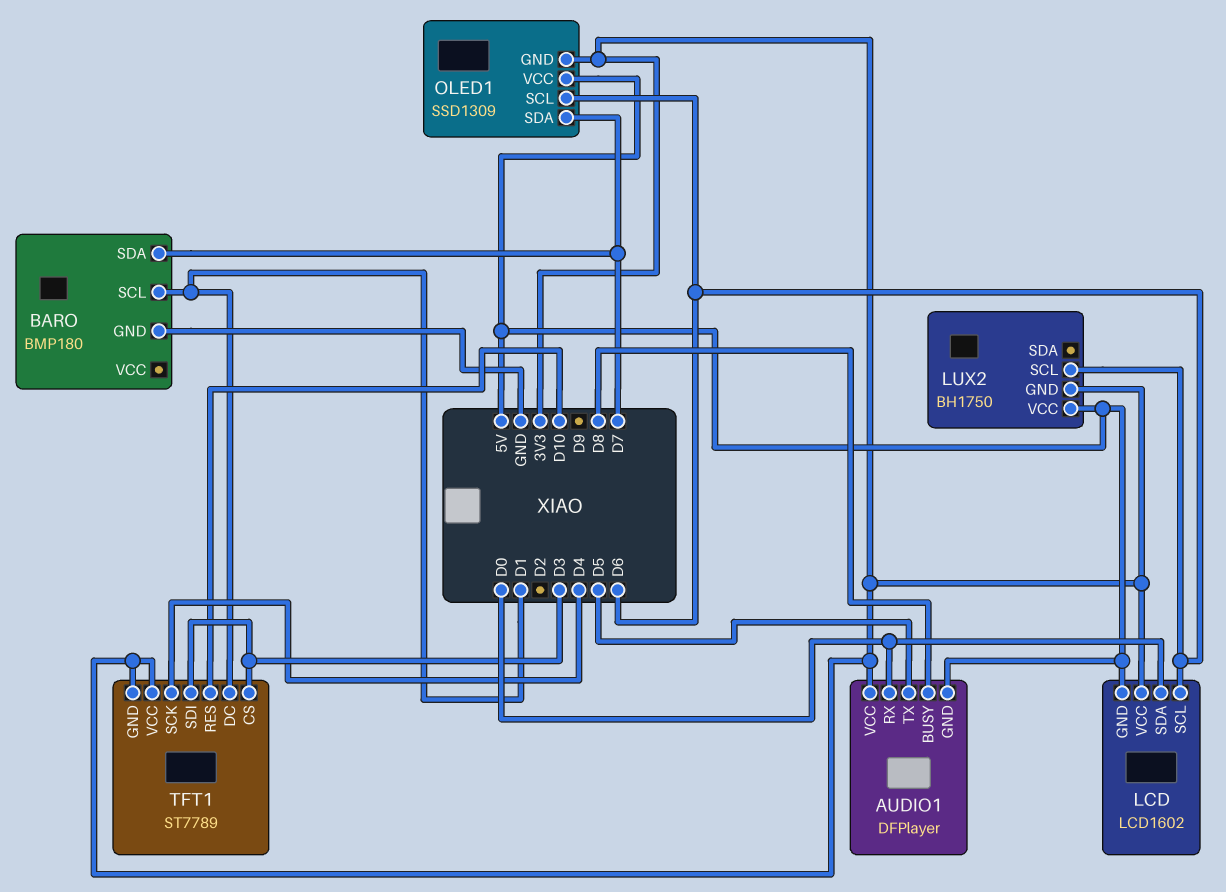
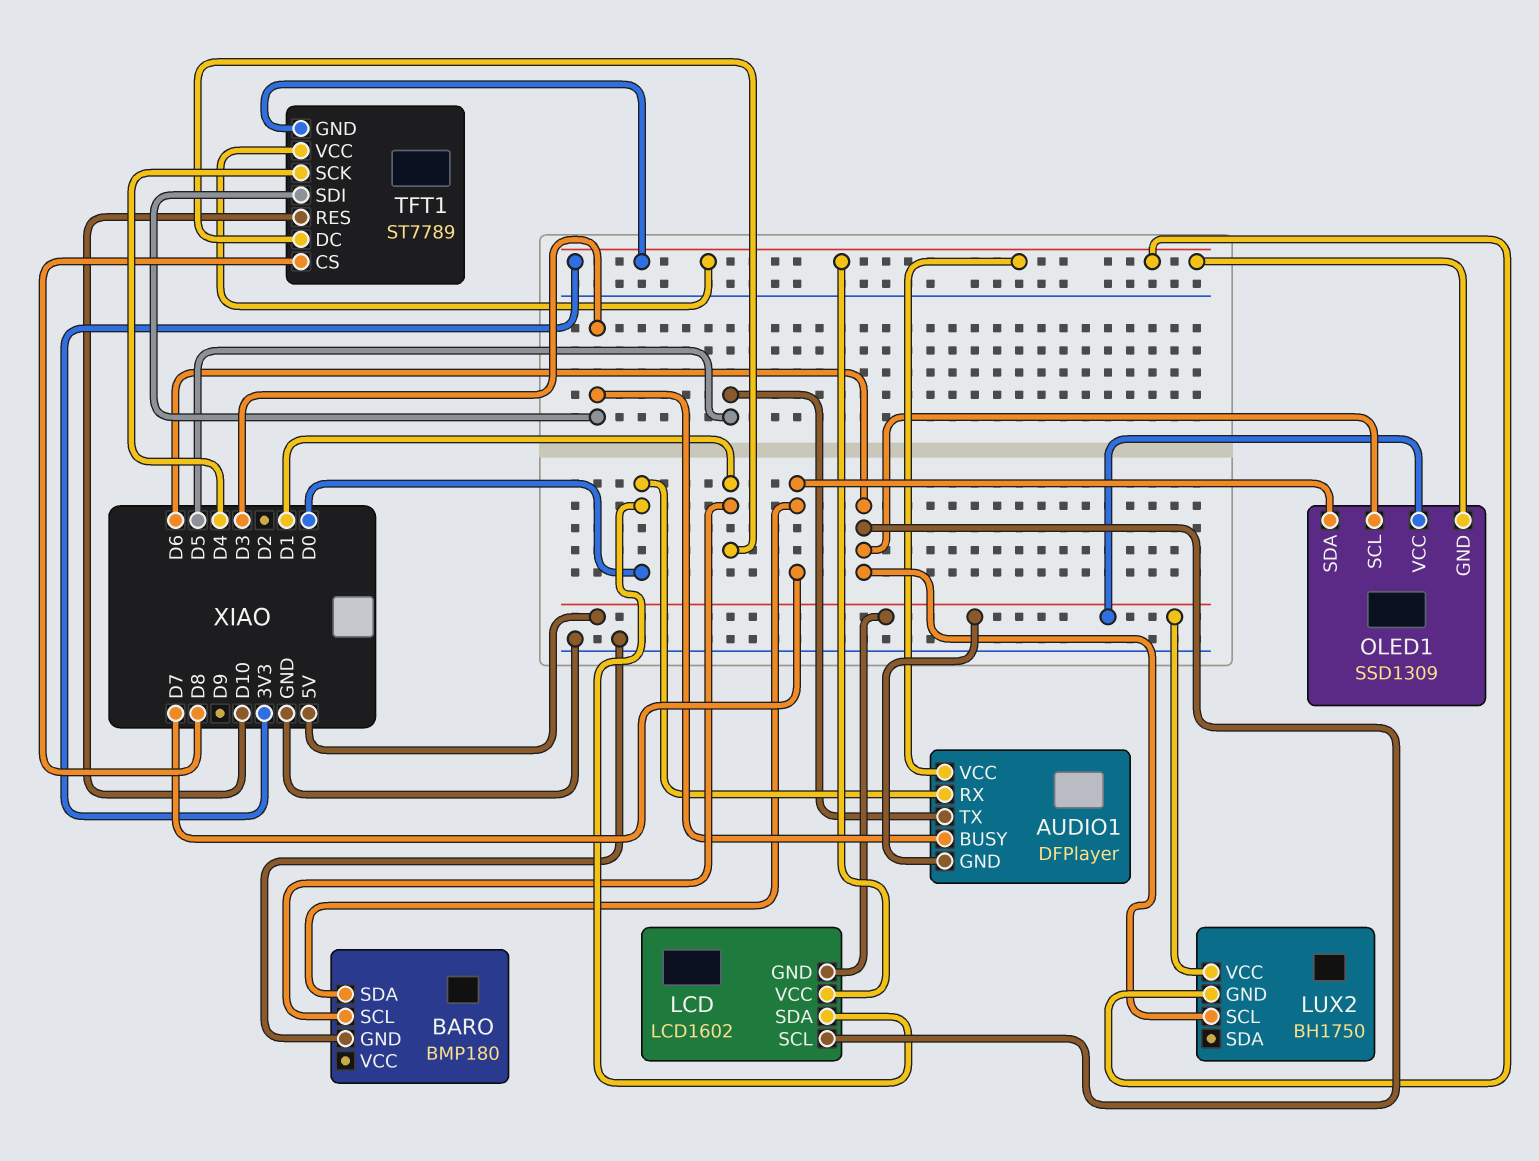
AUDIO1 pin BUSY: D8 -> D3
TFT1 pin CS: D3 -> D8

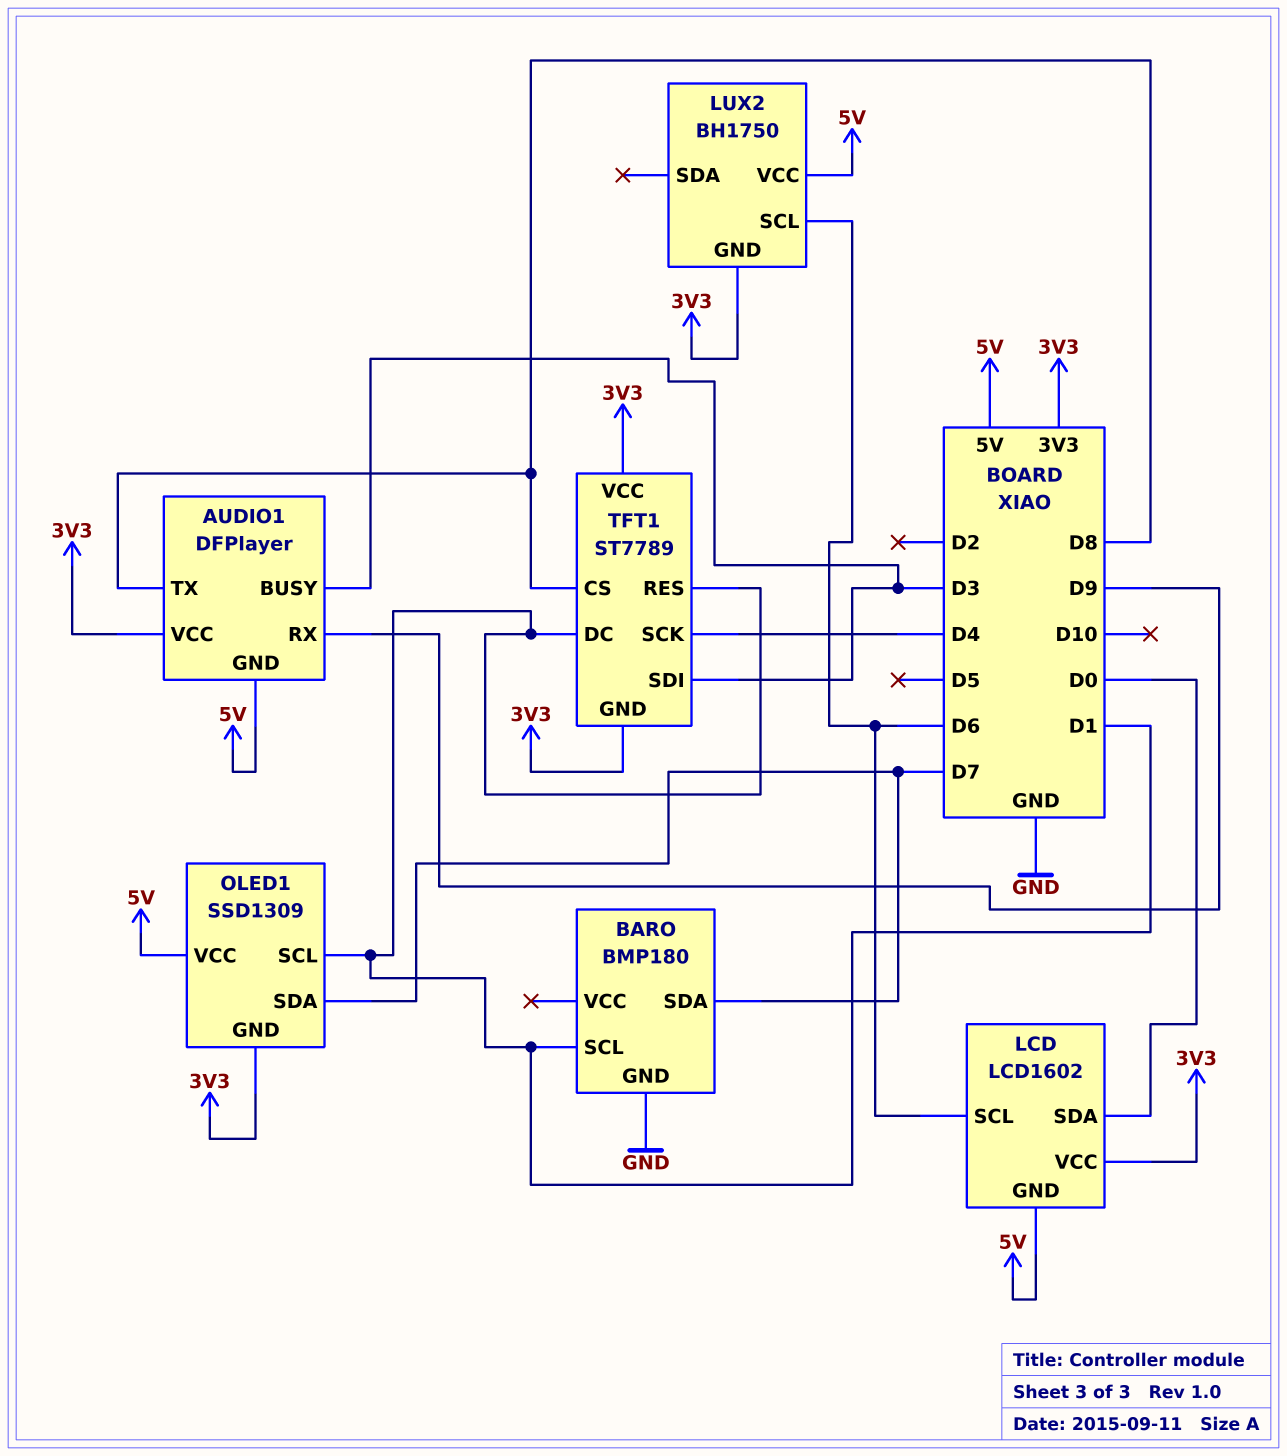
AUDIO1 pin RX: D0 -> D9
AUDIO1 pin TX: D5 -> D8
OLED1 pin SCL: D6 -> D1
TFT1 pin RES: D10 -> D1

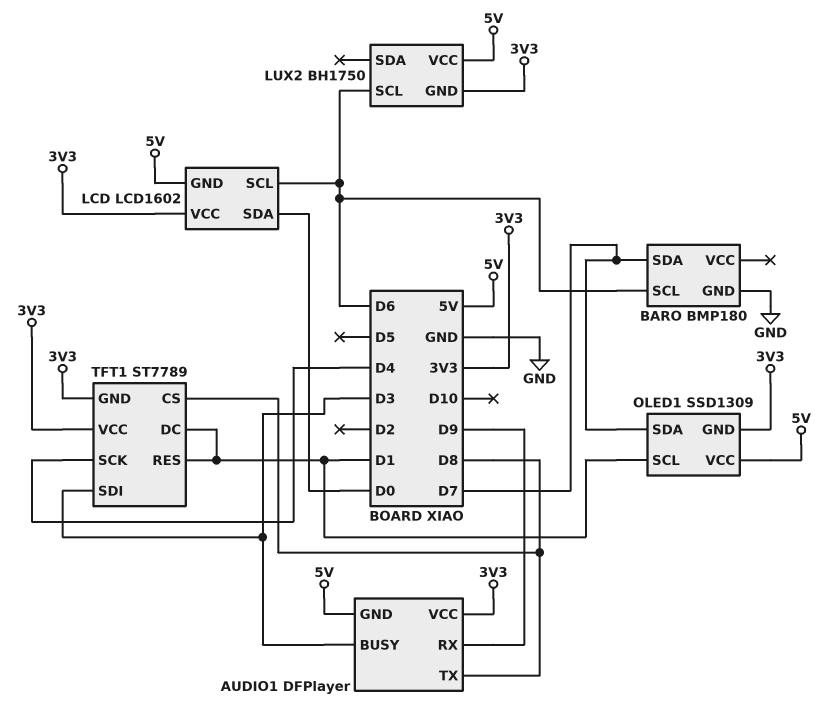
BARO pin SCL: D1 -> D6

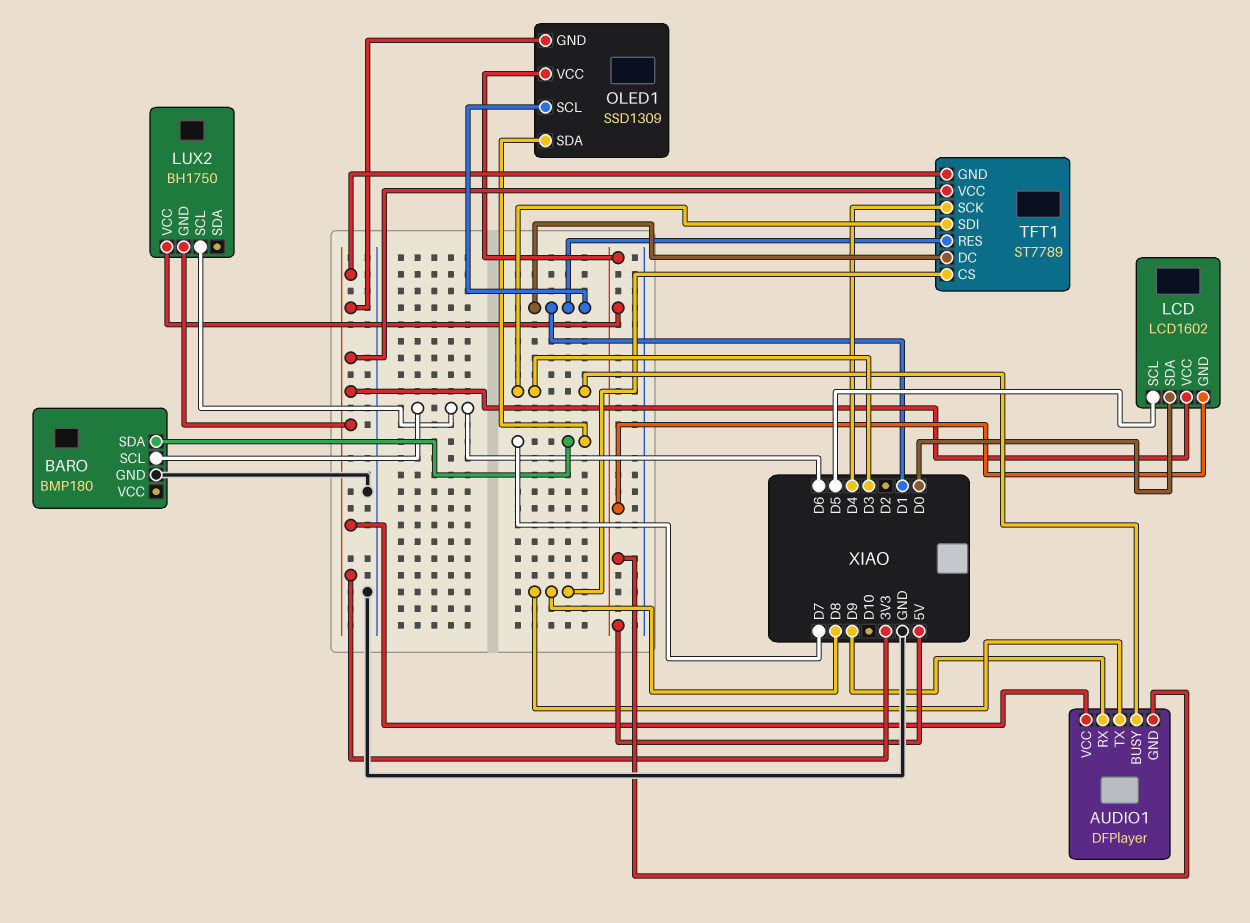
LCD pin SCL: D6 -> D5

